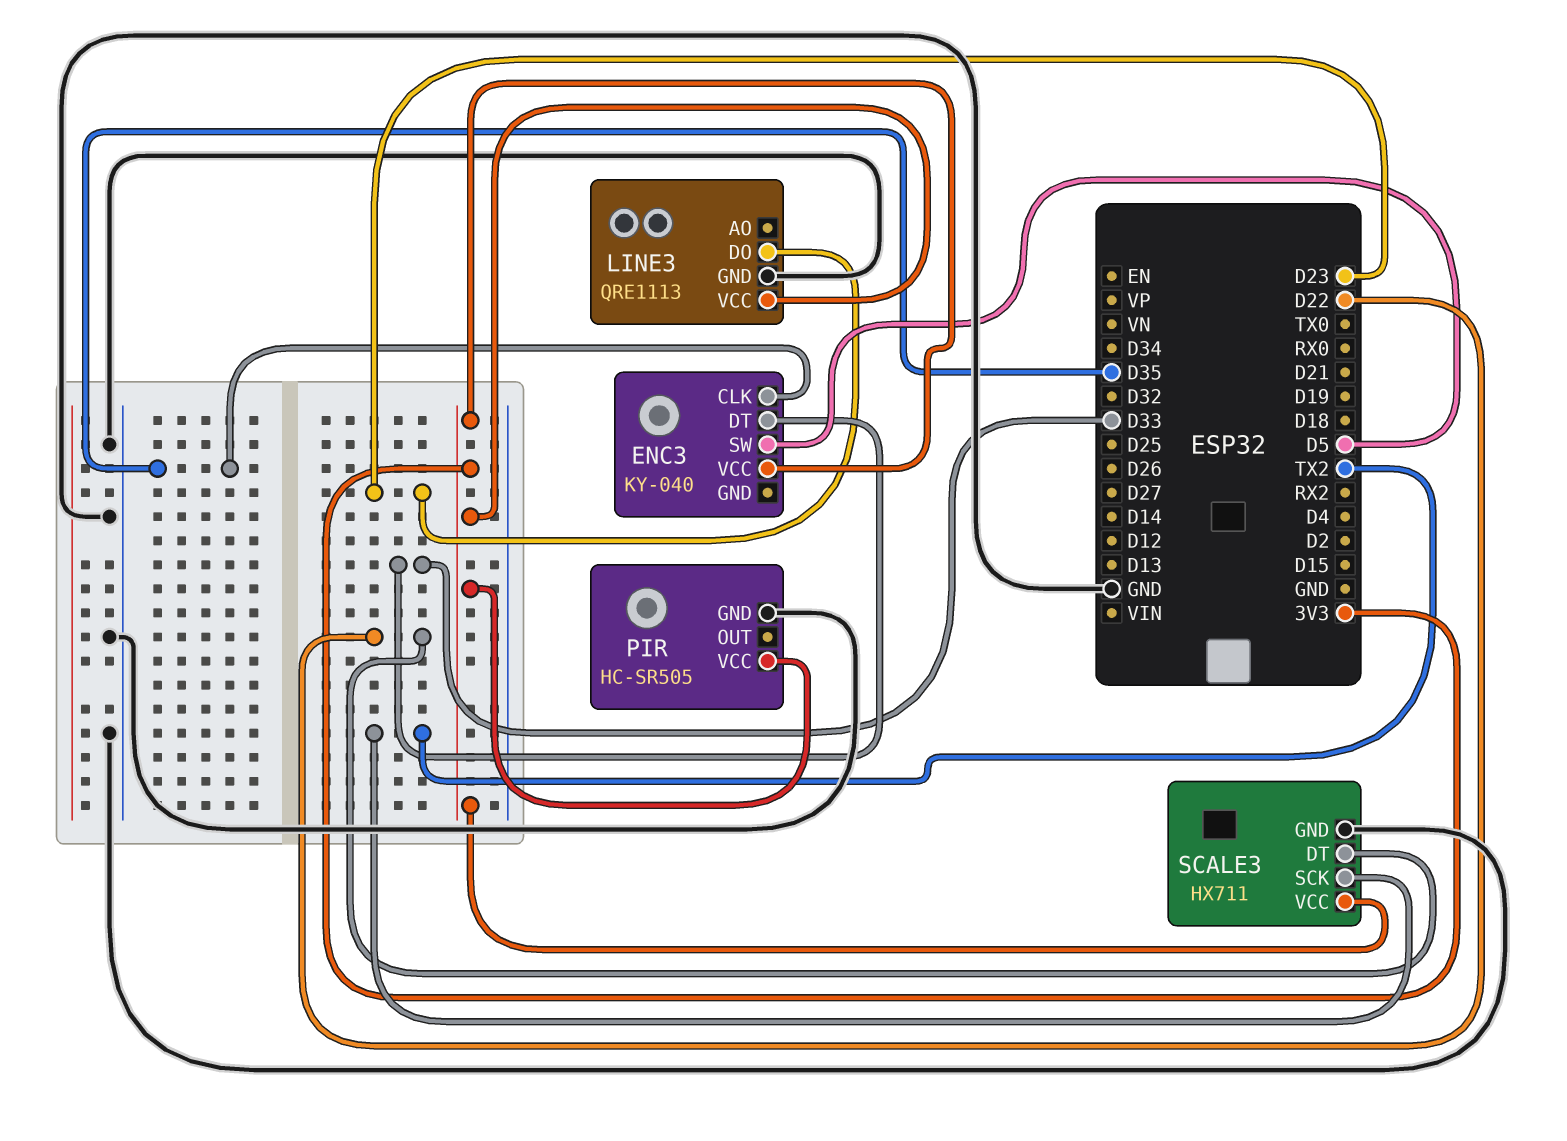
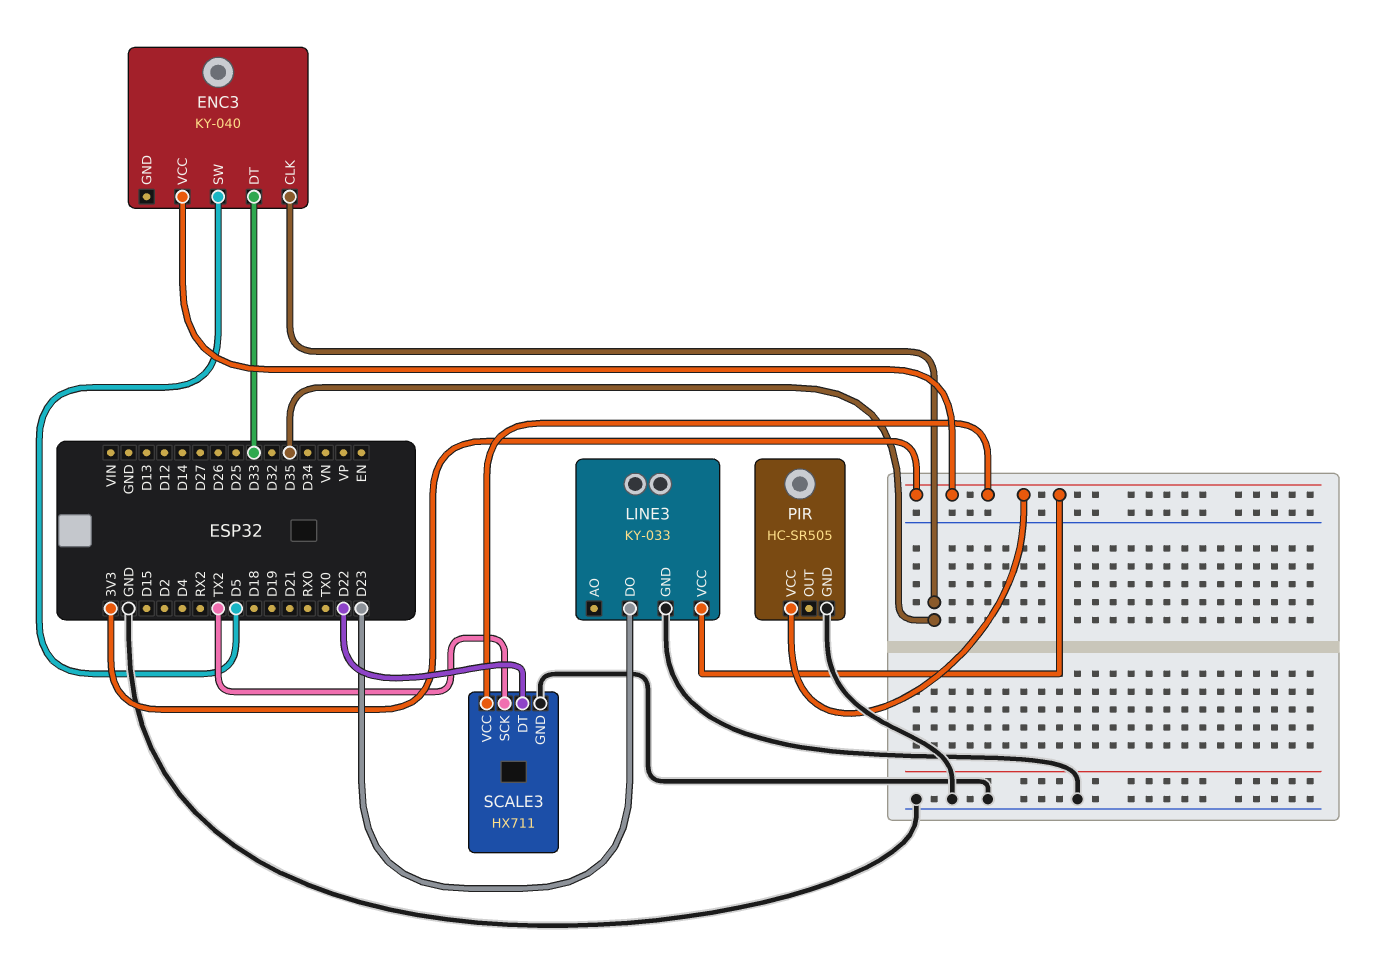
LINE3: QRE1113 -> KY-033

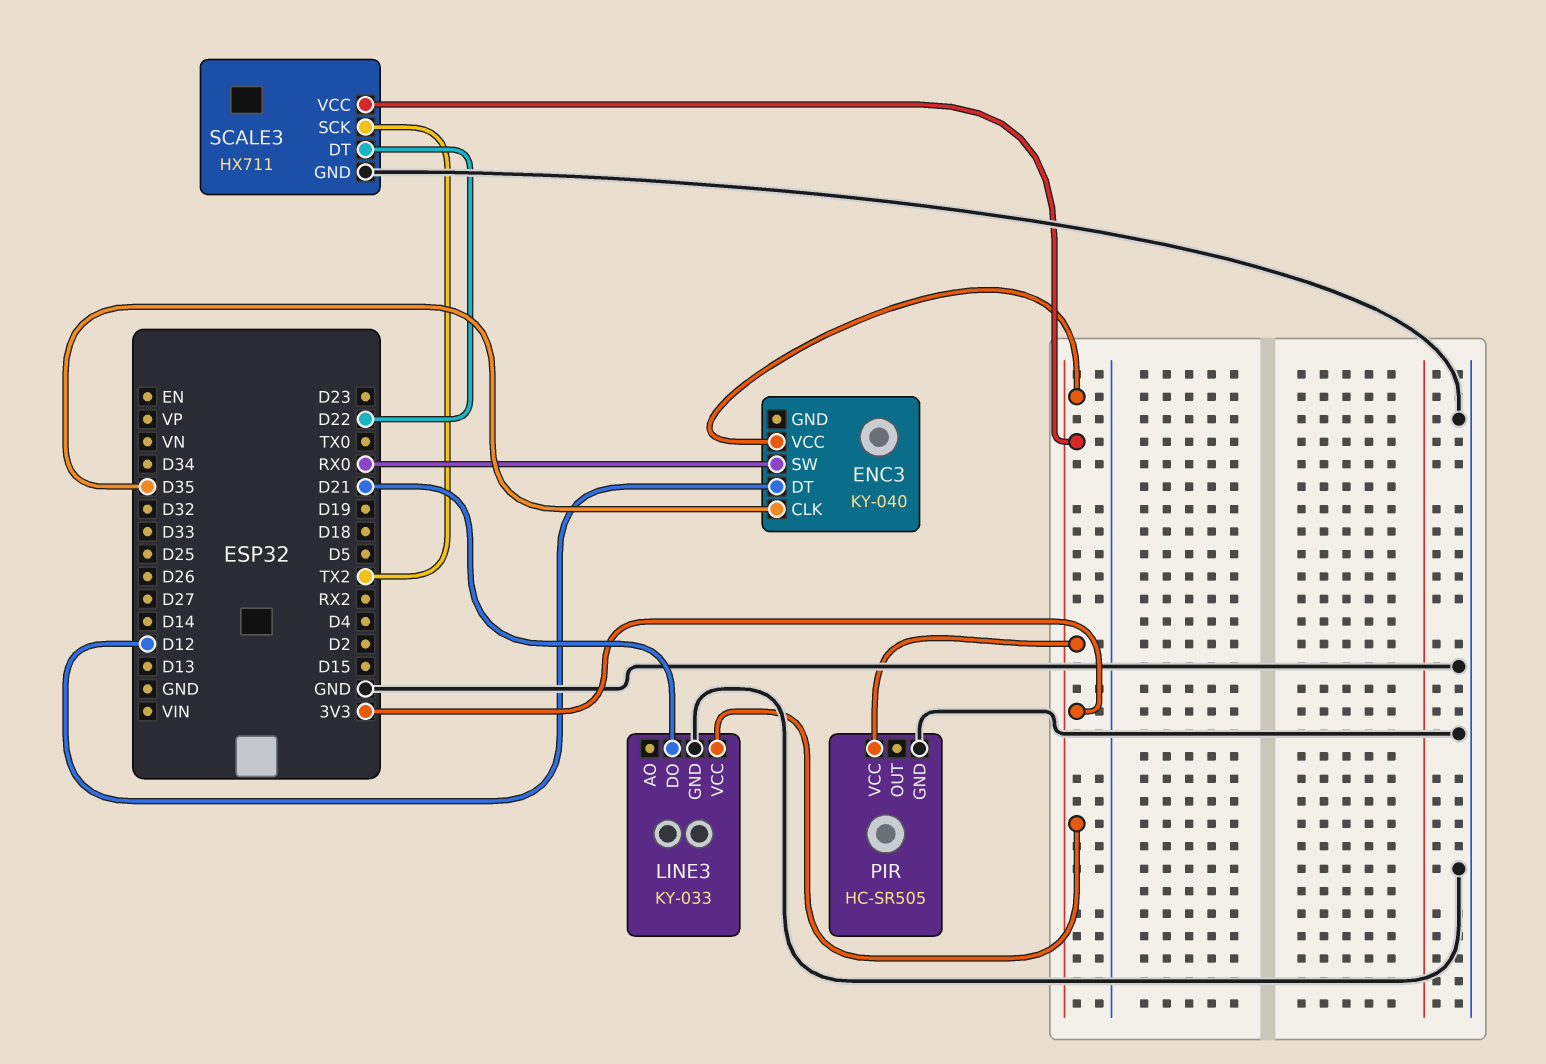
ENC3 pin DT: D33 -> D12
ENC3 pin SW: D5 -> RX0
LINE3 pin DO: D23 -> D21

